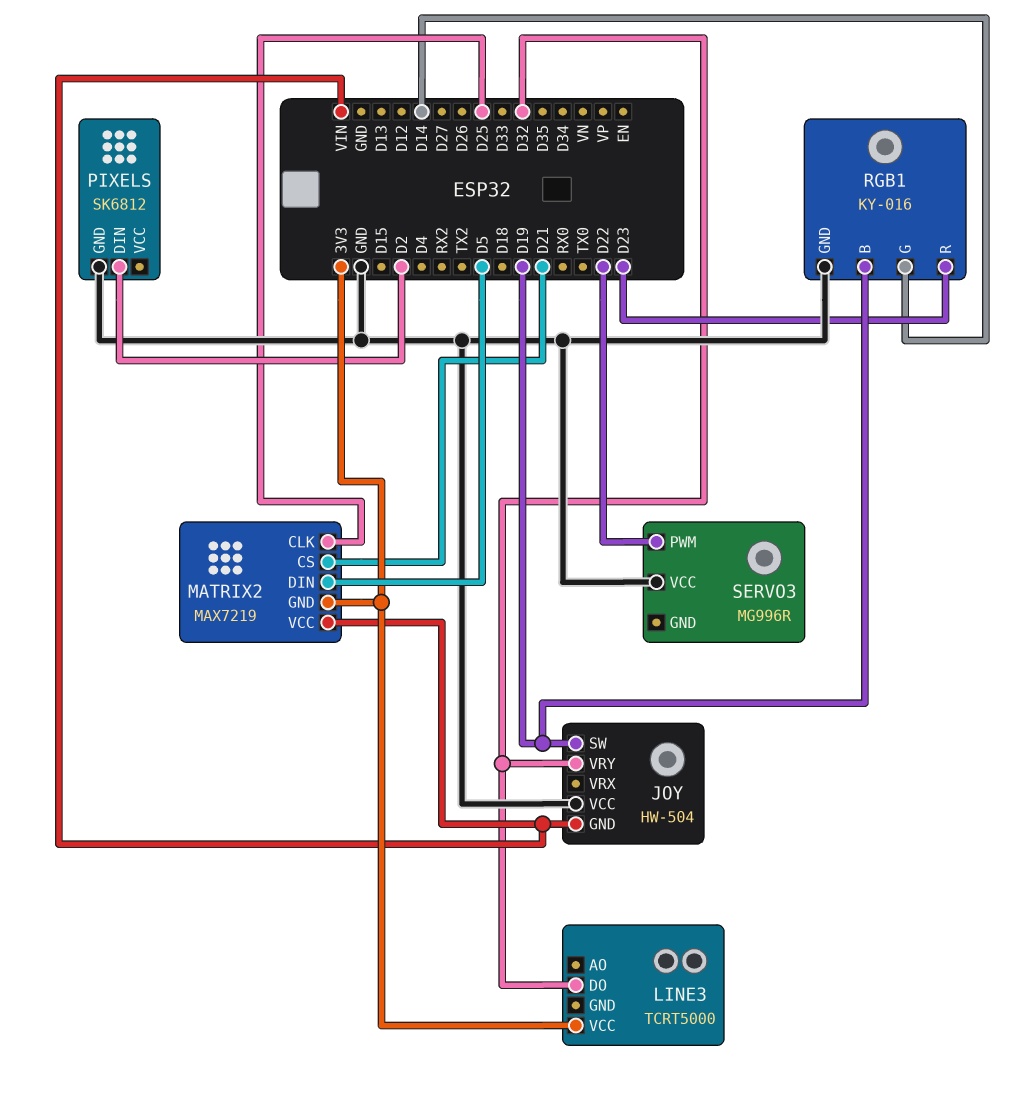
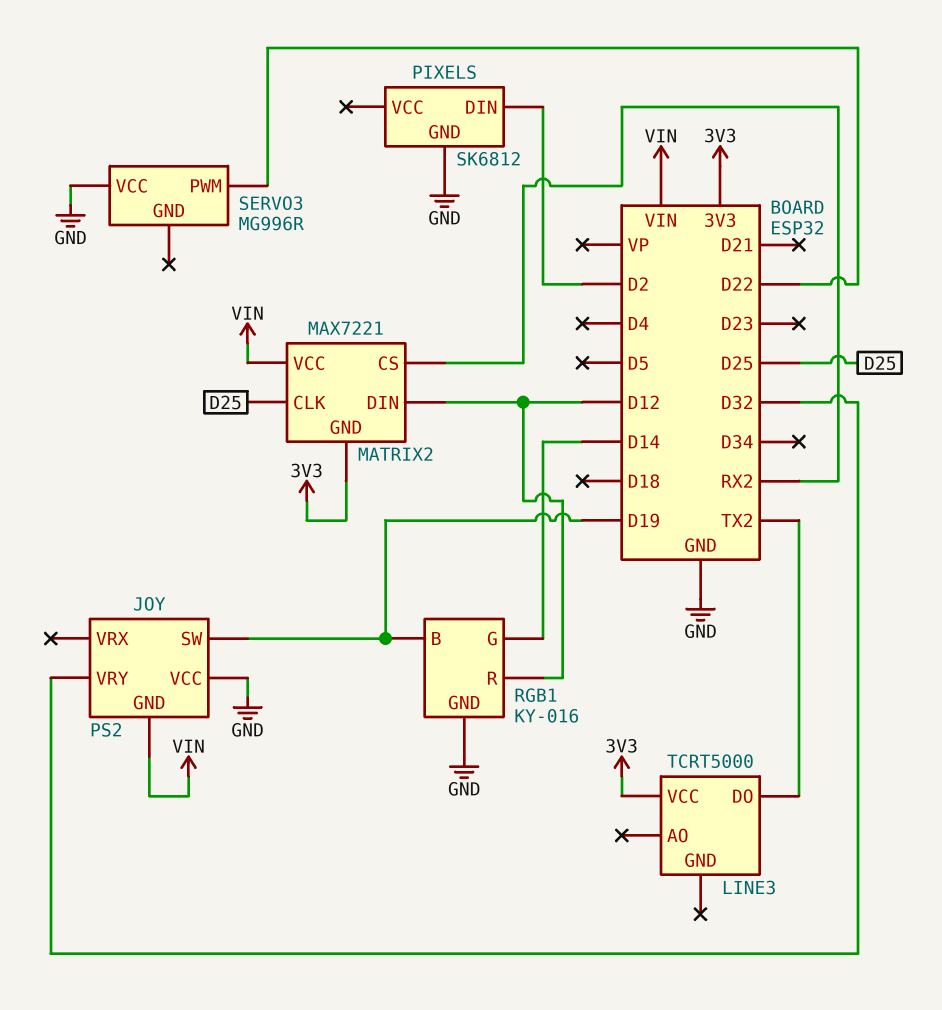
JOY: HW-504 -> PS2
LINE3 pin DO: D32 -> TX2
MATRIX2: MAX7219 -> MAX7221
MATRIX2 pin CS: D21 -> RX2
MATRIX2 pin DIN: D5 -> D12
RGB1 pin R: D23 -> D12

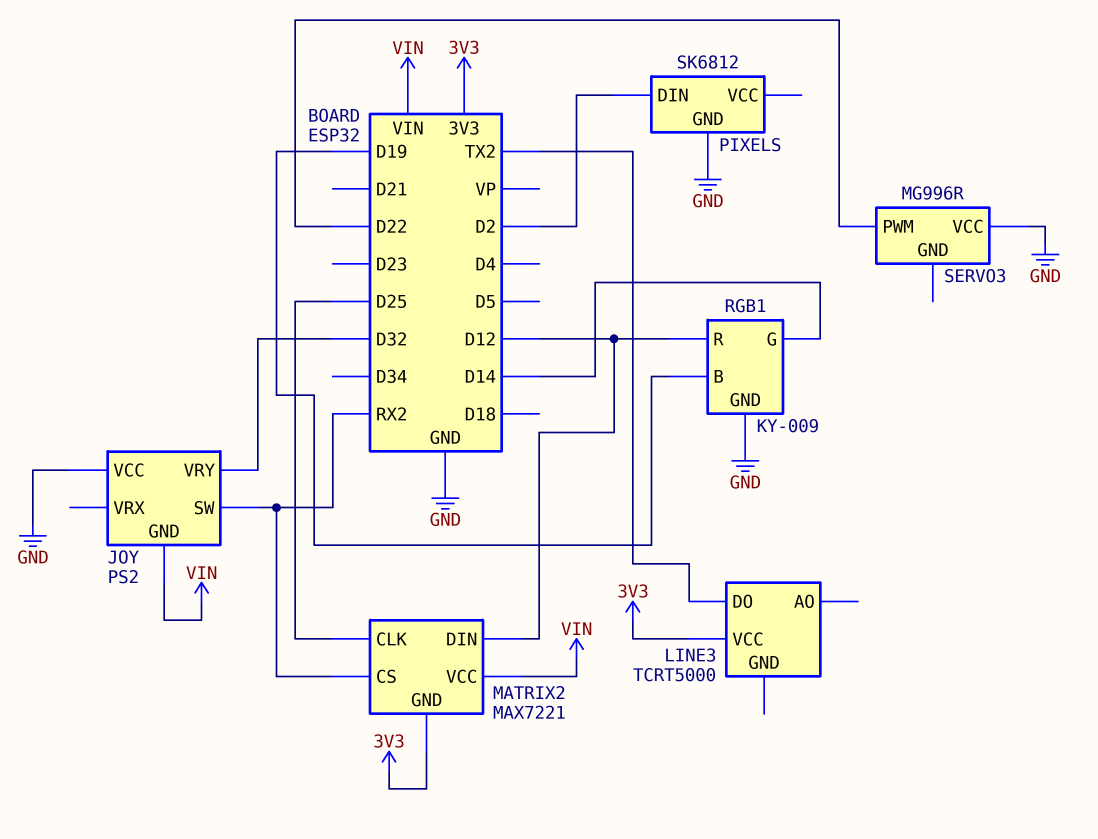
JOY pin SW: D19 -> RX2
RGB1: KY-016 -> KY-009

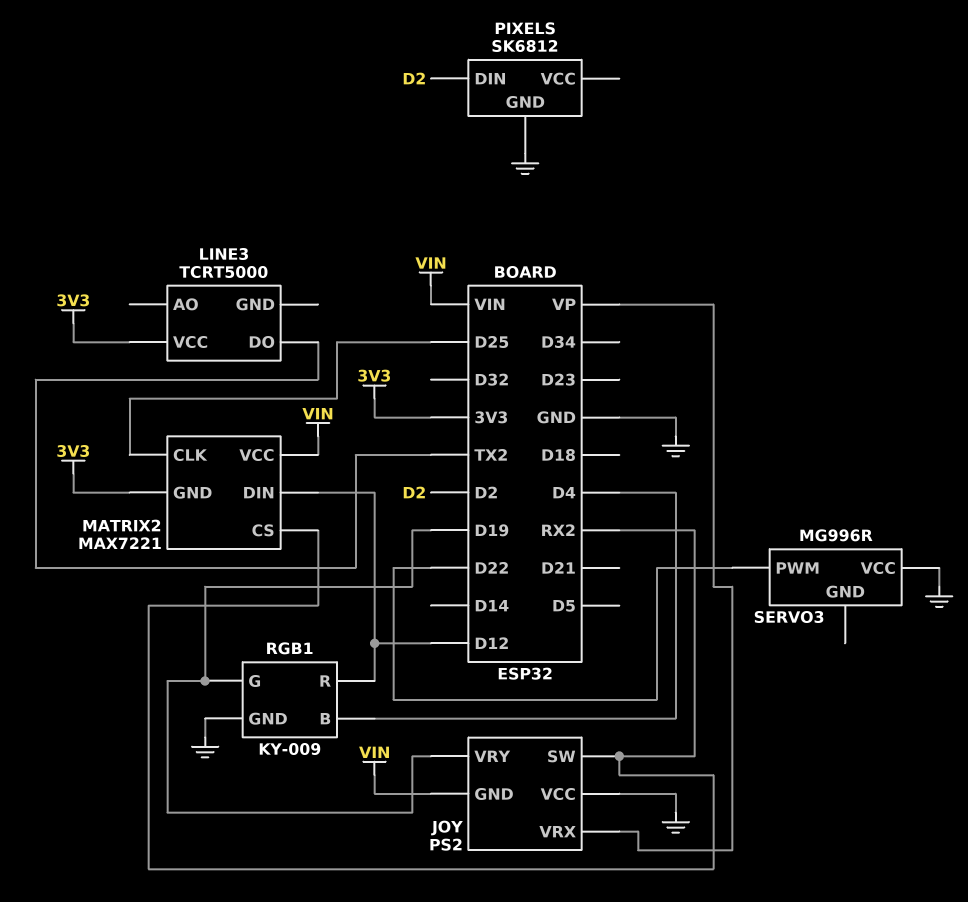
JOY pin VRX: none -> VP
JOY pin VRY: D32 -> D19
RGB1 pin B: D19 -> D4
RGB1 pin G: D14 -> D19

